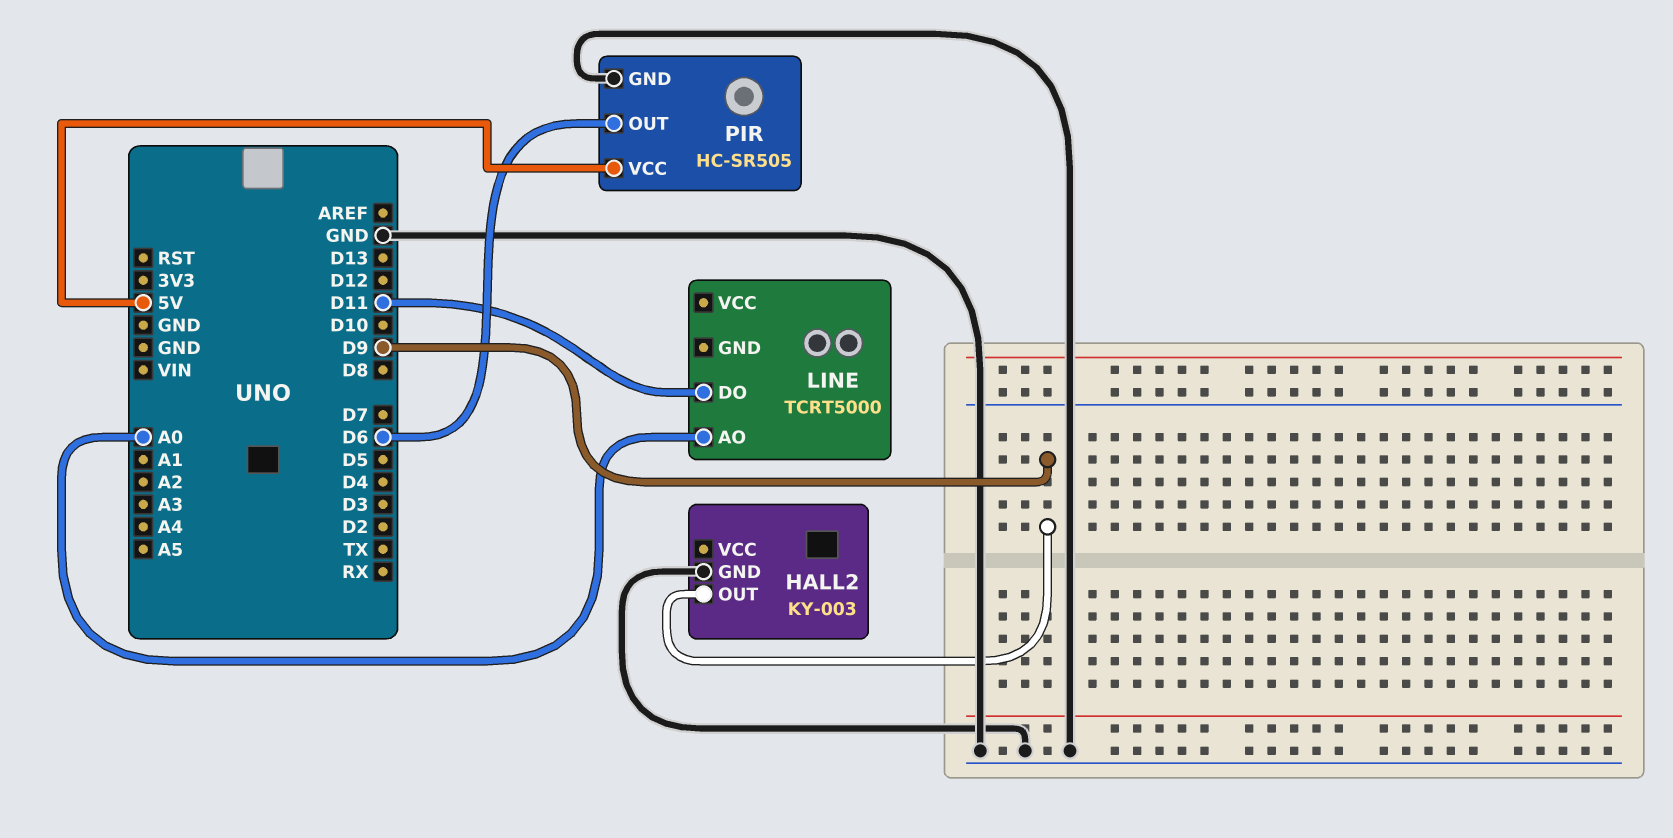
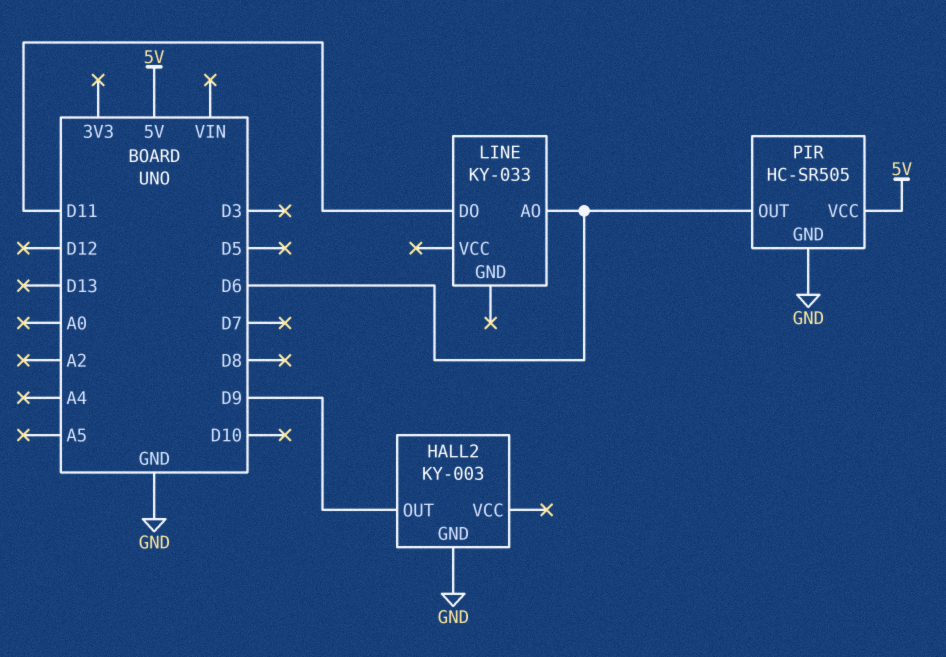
LINE: TCRT5000 -> KY-033
LINE pin AO: A0 -> D6

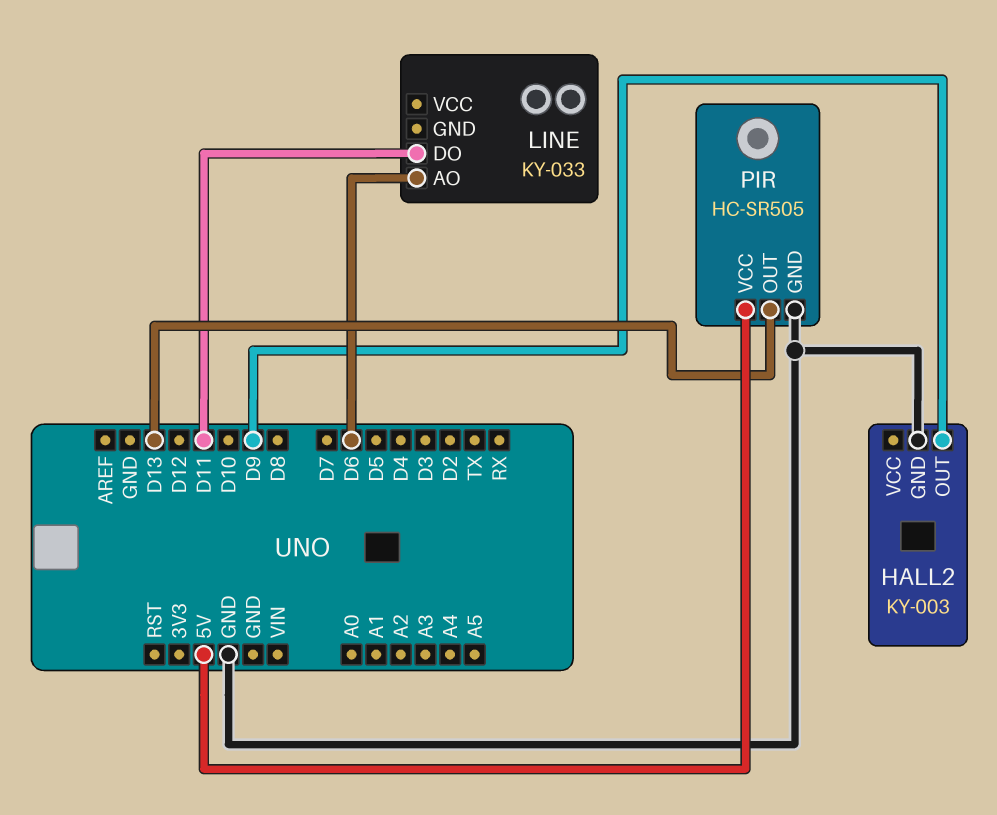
PIR pin OUT: D6 -> D13

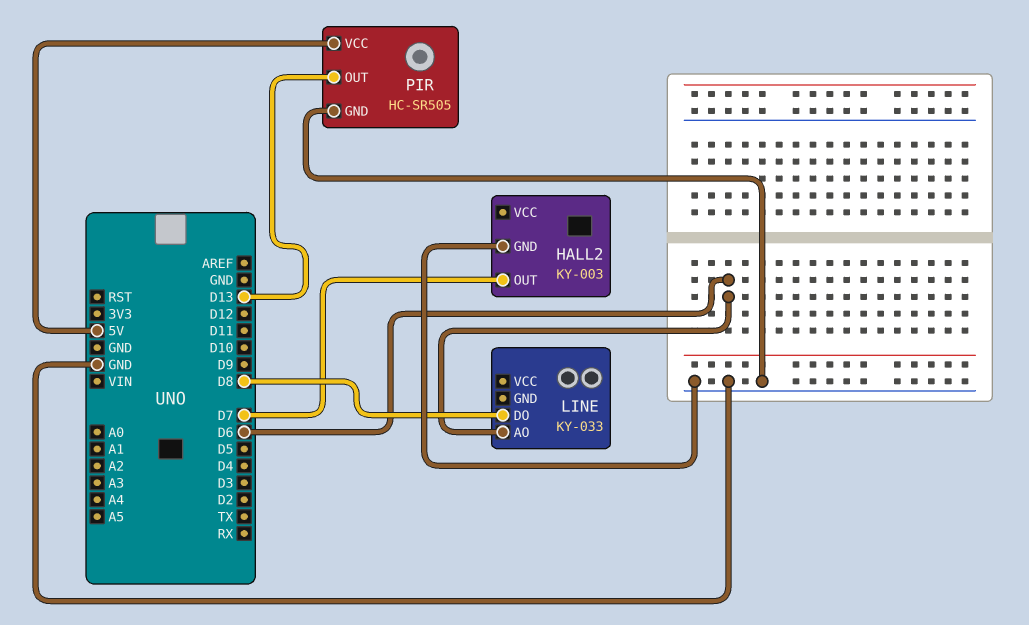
HALL2 pin OUT: D9 -> D7
LINE pin DO: D11 -> D8

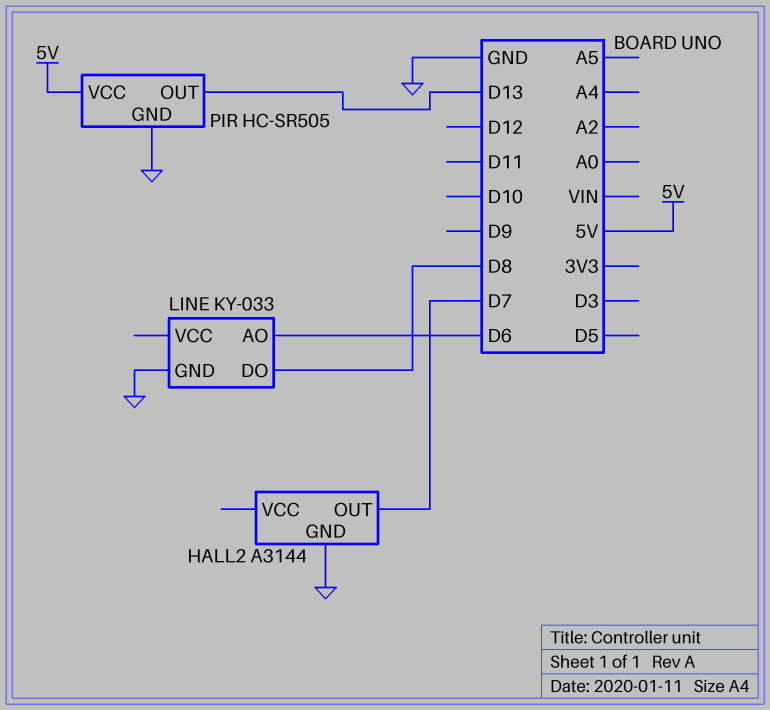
HALL2: KY-003 -> A3144
LINE pin GND: none -> GND

